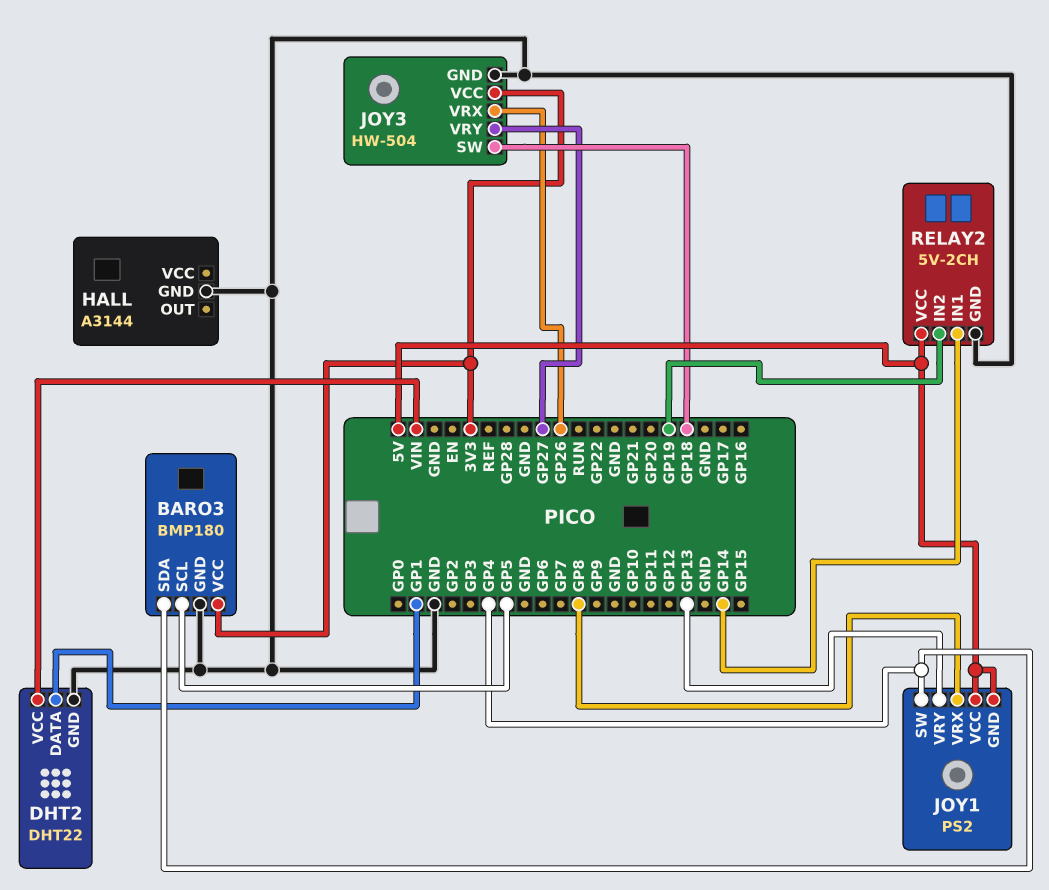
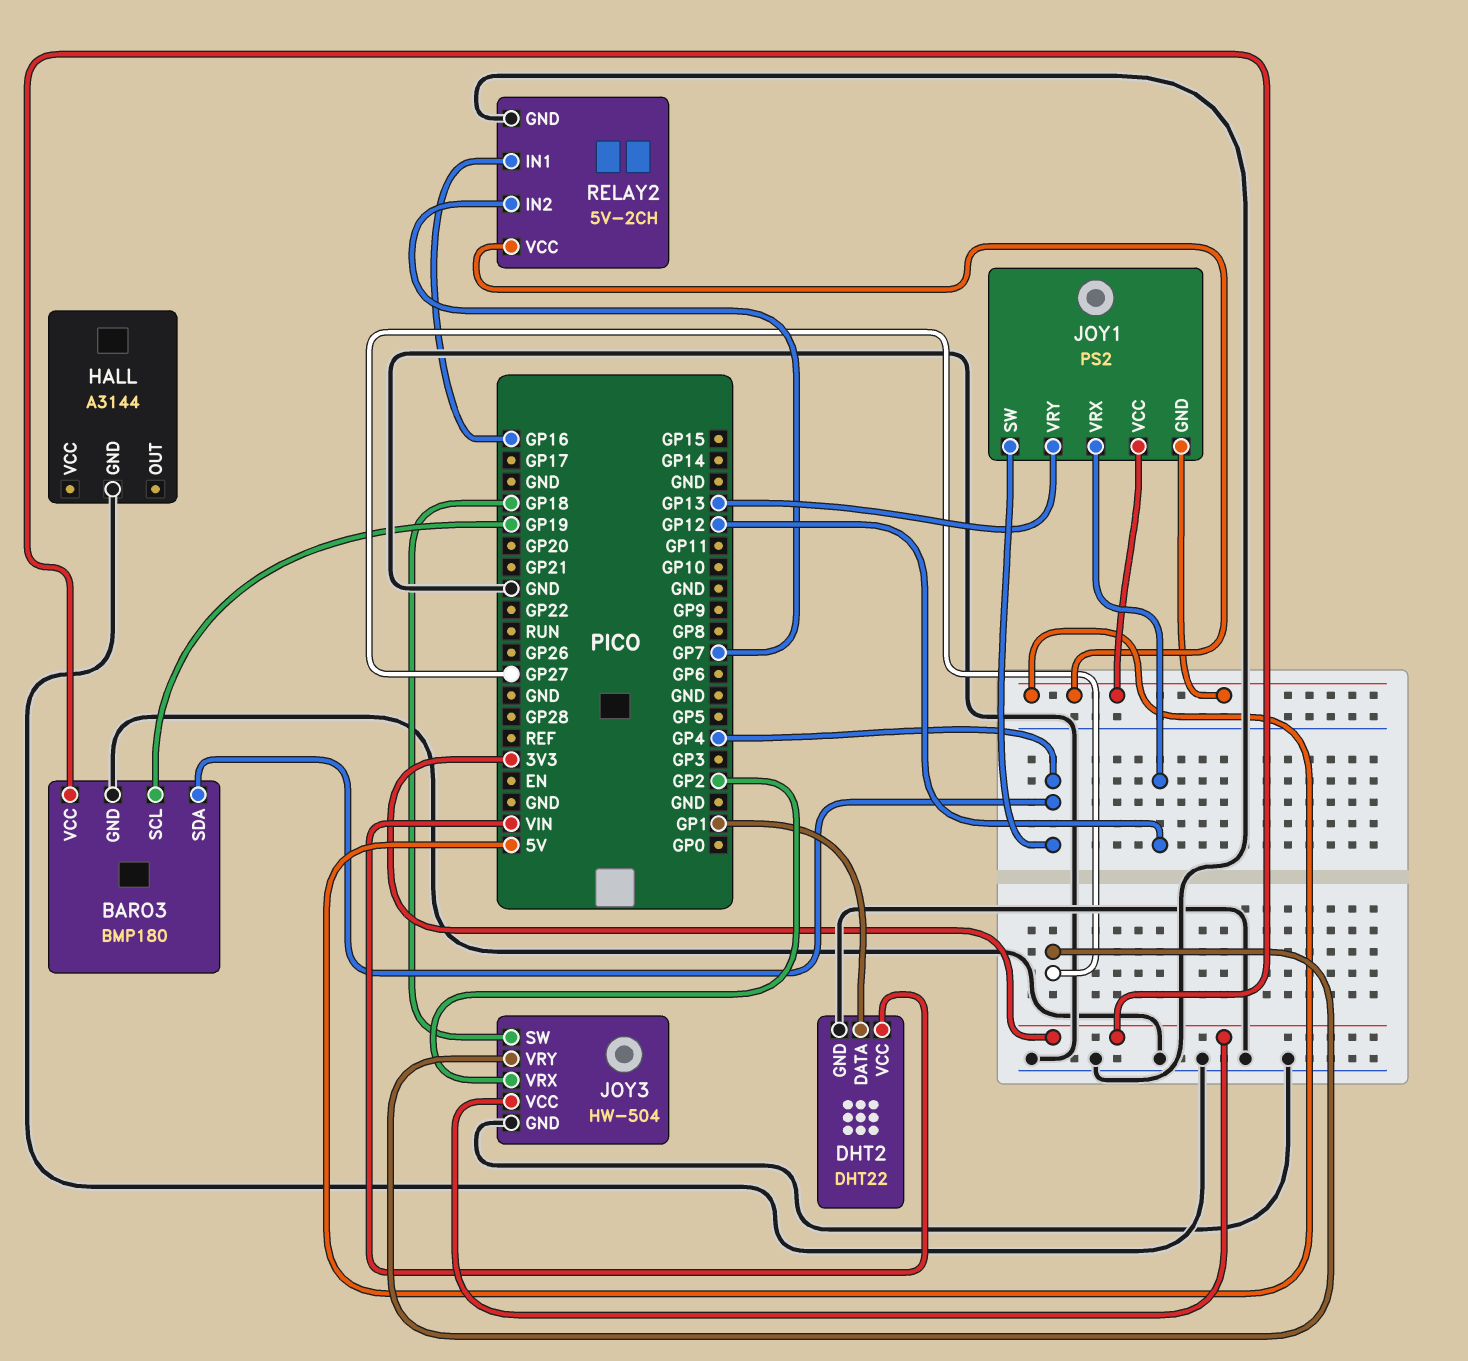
BARO3 pin SCL: GP5 -> GP19
JOY1 pin VRX: GP8 -> GP12
JOY3 pin VRX: GP26 -> GP2
RELAY2 pin IN1: GP14 -> GP16
RELAY2 pin IN2: GP19 -> GP7

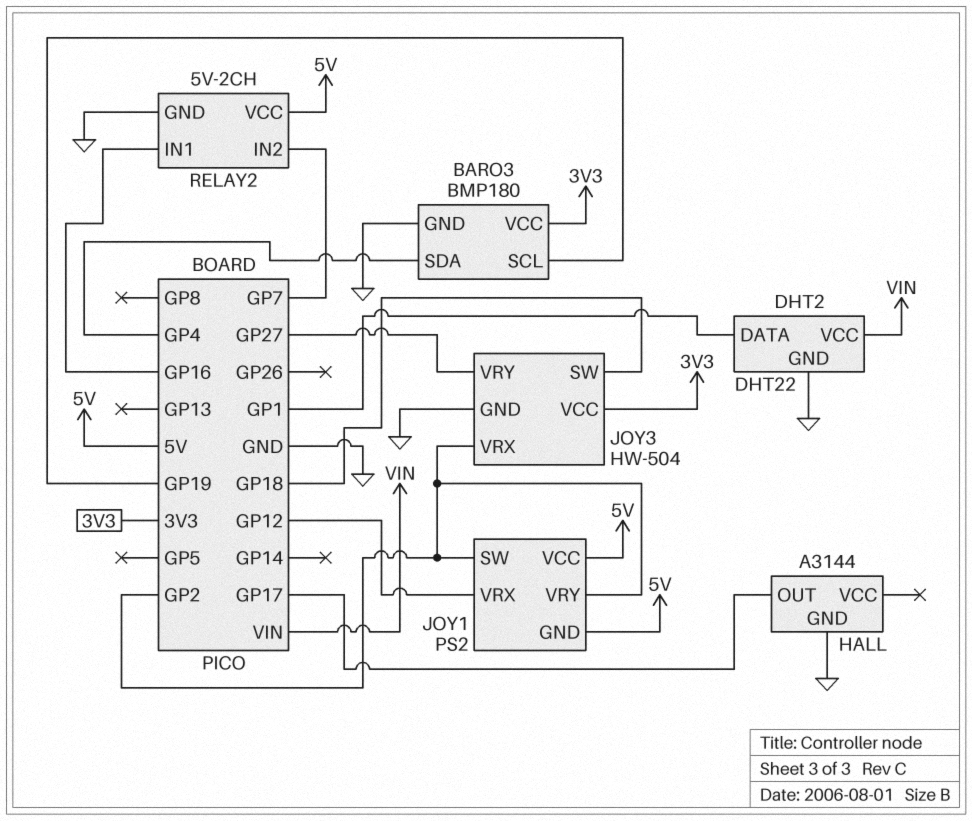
HALL pin OUT: none -> GP17
JOY1 pin SW: GP4 -> GP2
JOY1 pin VRY: GP13 -> GP2

